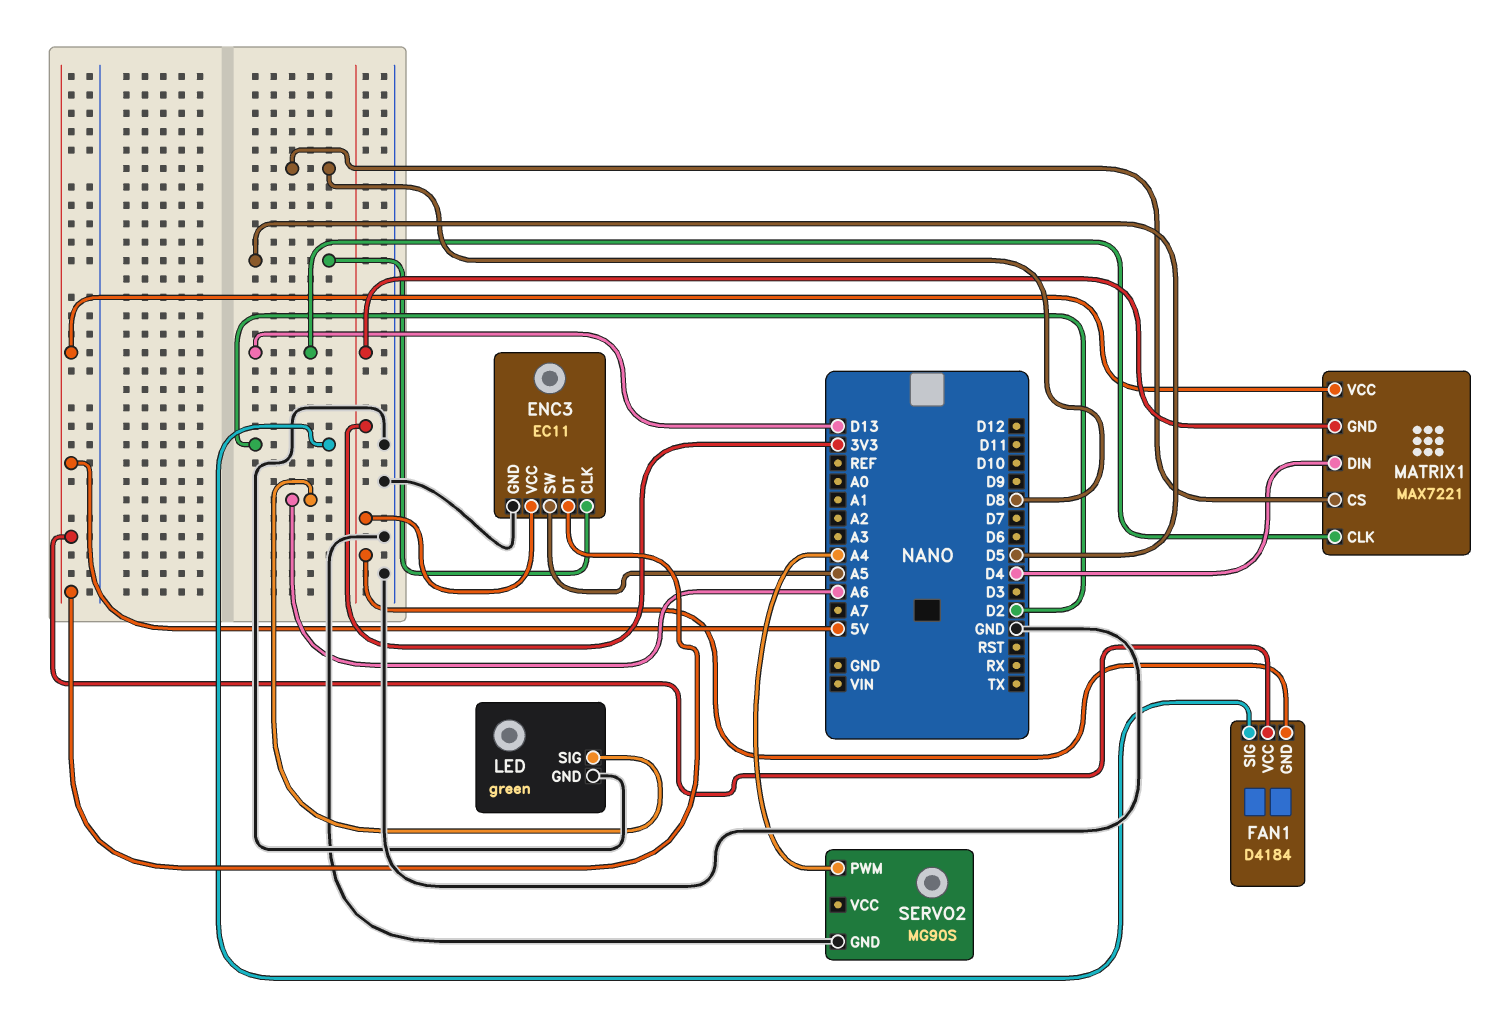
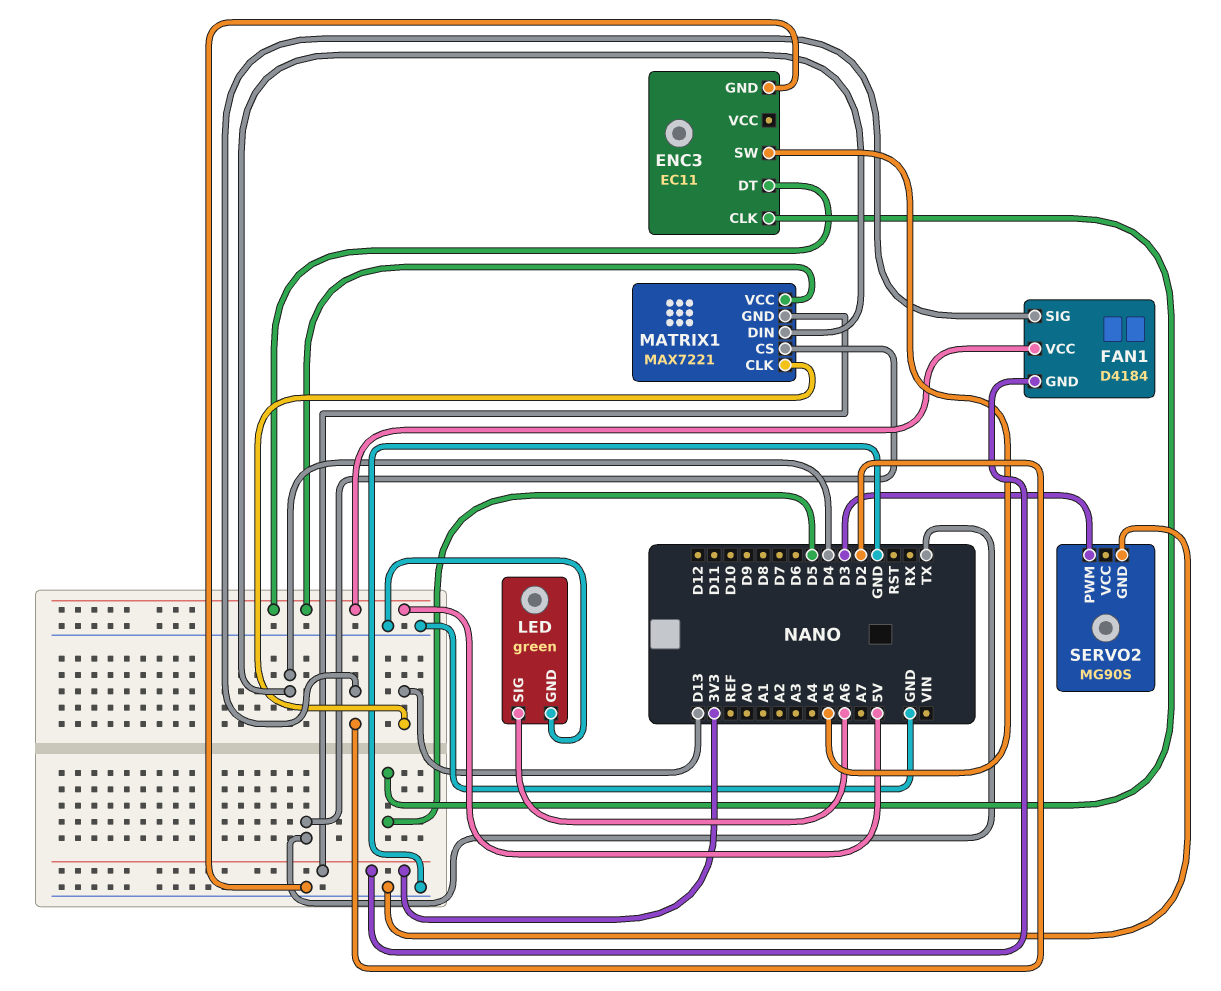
ENC3 pin VCC: 3V3 -> none
MATRIX1 pin CS: D8 -> TX
SERVO2 pin PWM: A4 -> D3

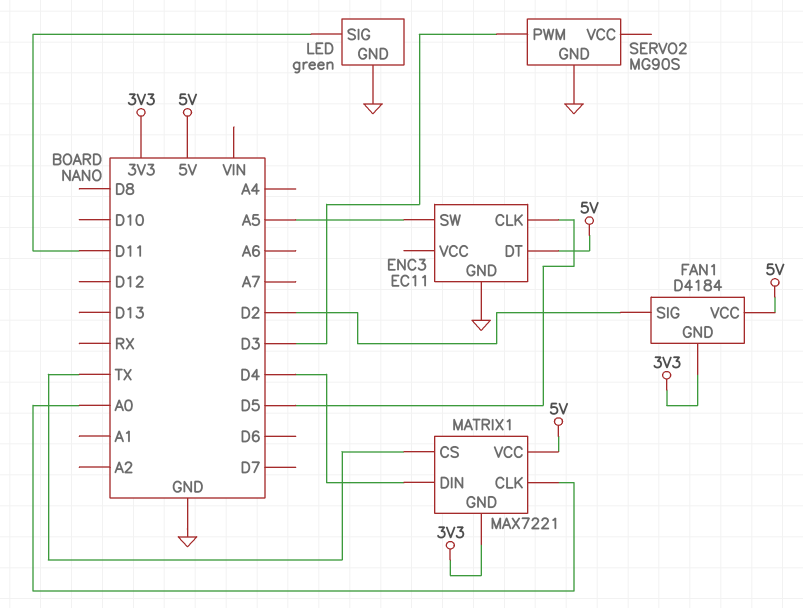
LED pin SIG: A6 -> D11
MATRIX1 pin CLK: D13 -> A0

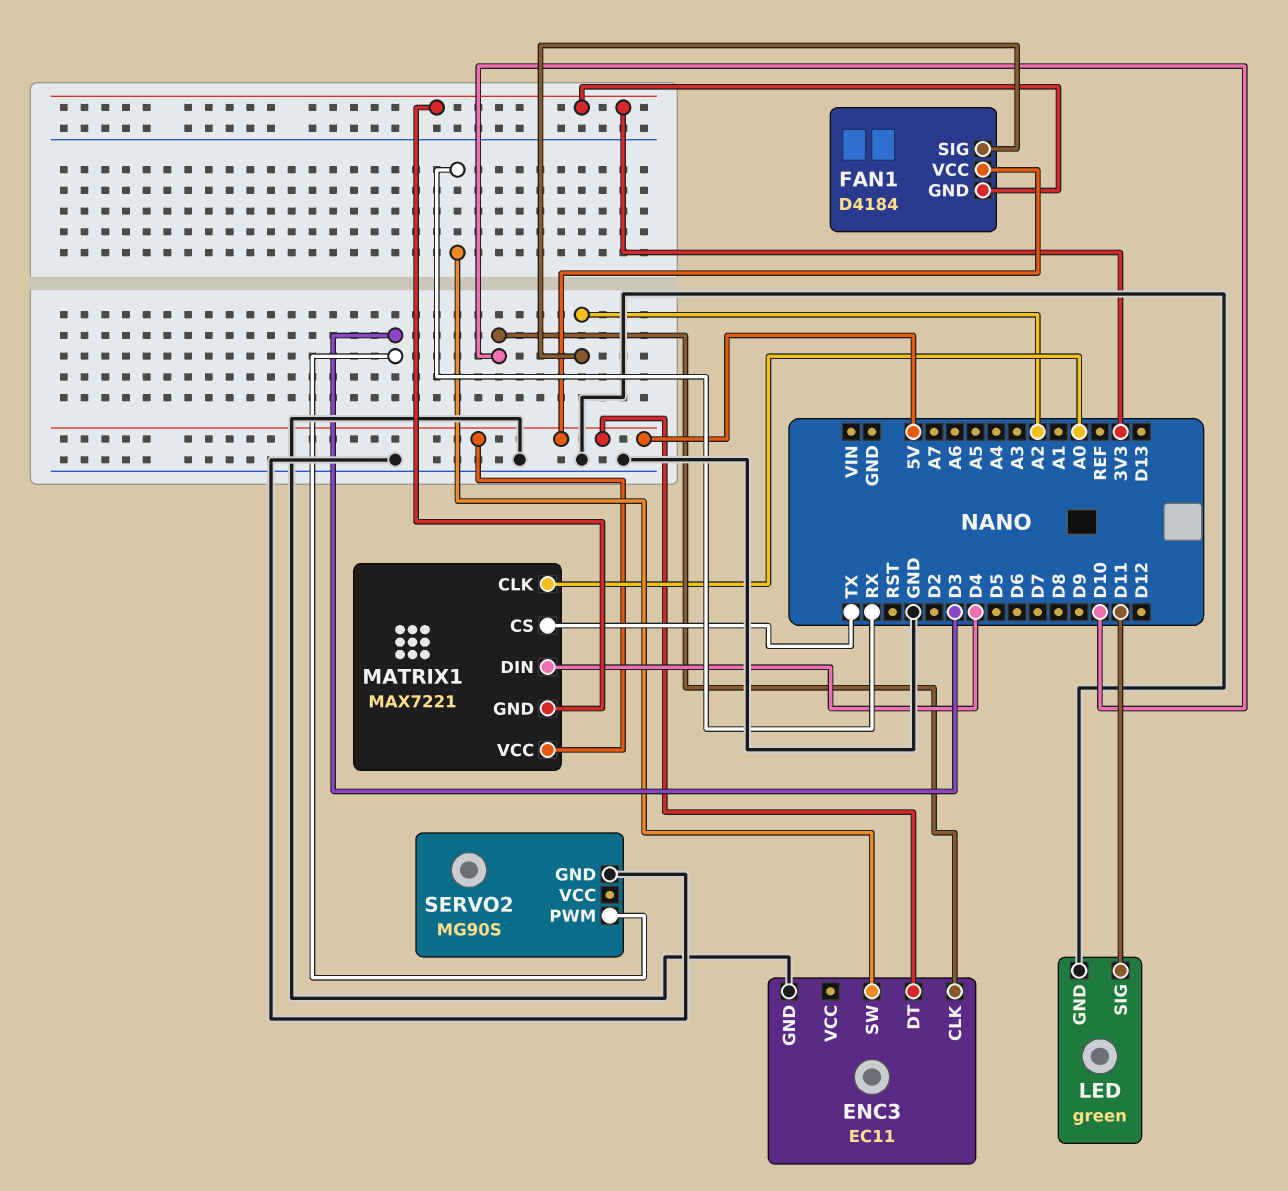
ENC3 pin CLK: D5 -> D10
ENC3 pin SW: A5 -> RX
FAN1 pin SIG: D2 -> A2

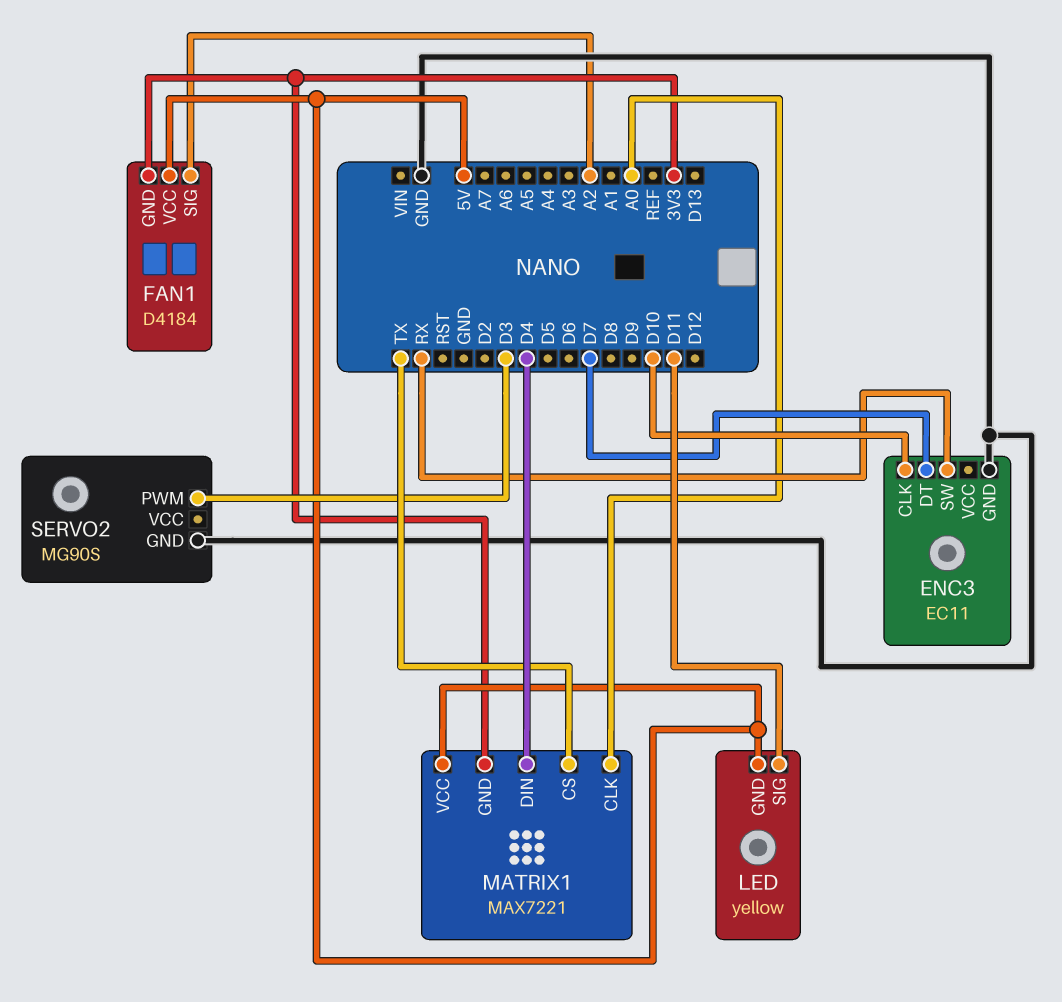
ENC3 pin DT: 5V -> D7
LED: green -> yellow
LED pin GND: GND -> 5V

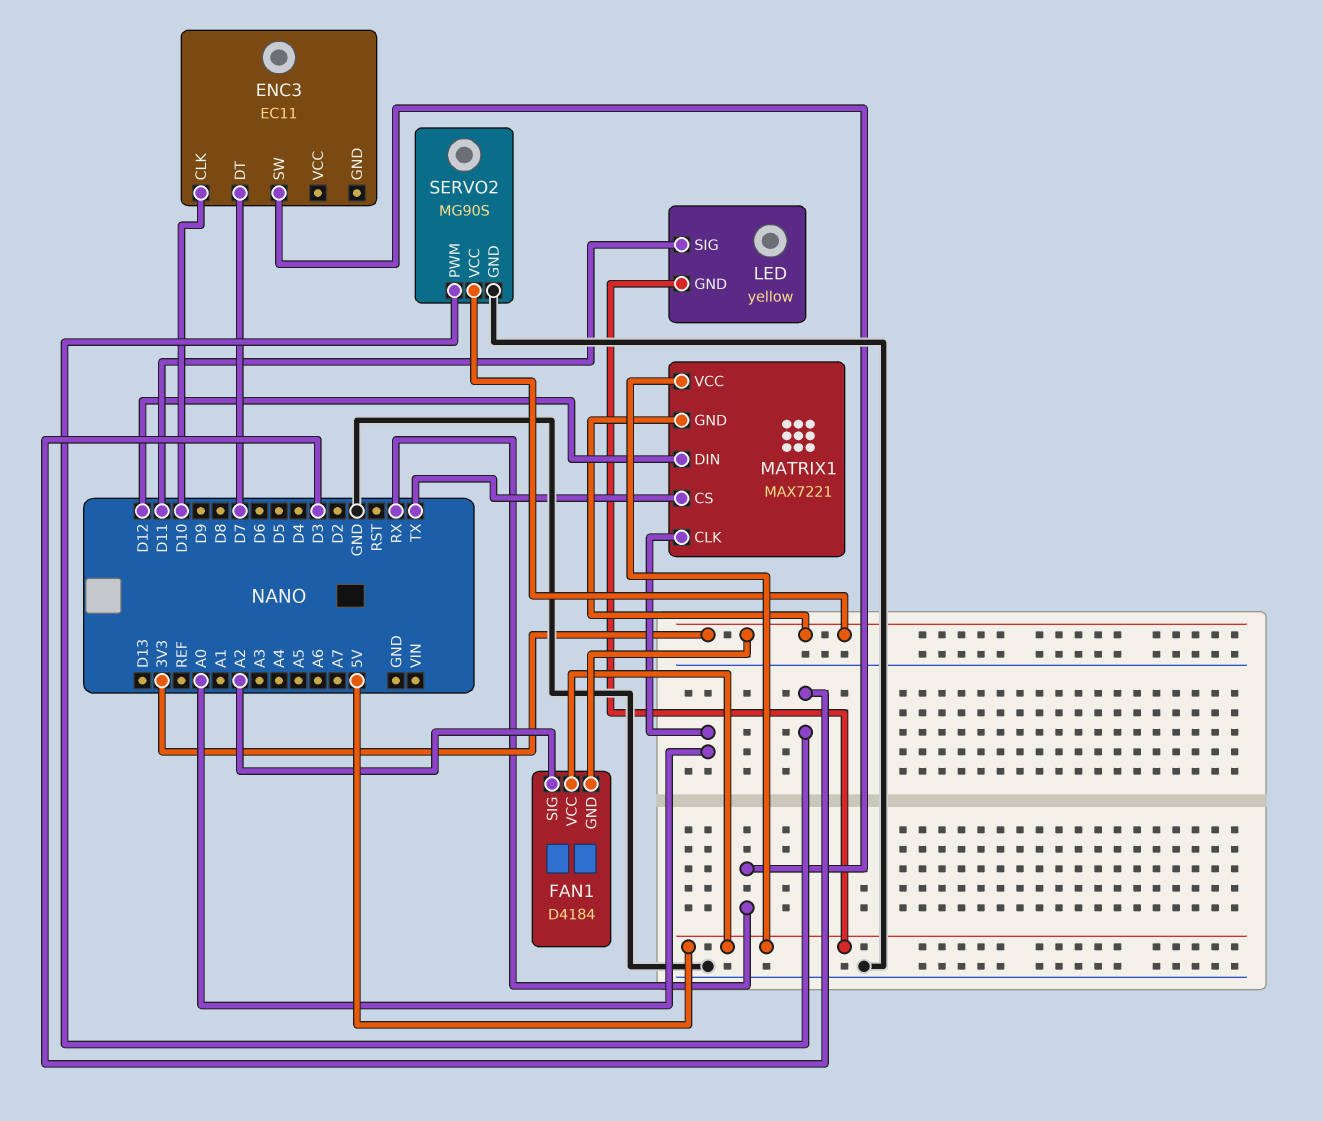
ENC3 pin GND: GND -> none
MATRIX1 pin DIN: D4 -> D12
SERVO2 pin VCC: none -> 3V3

